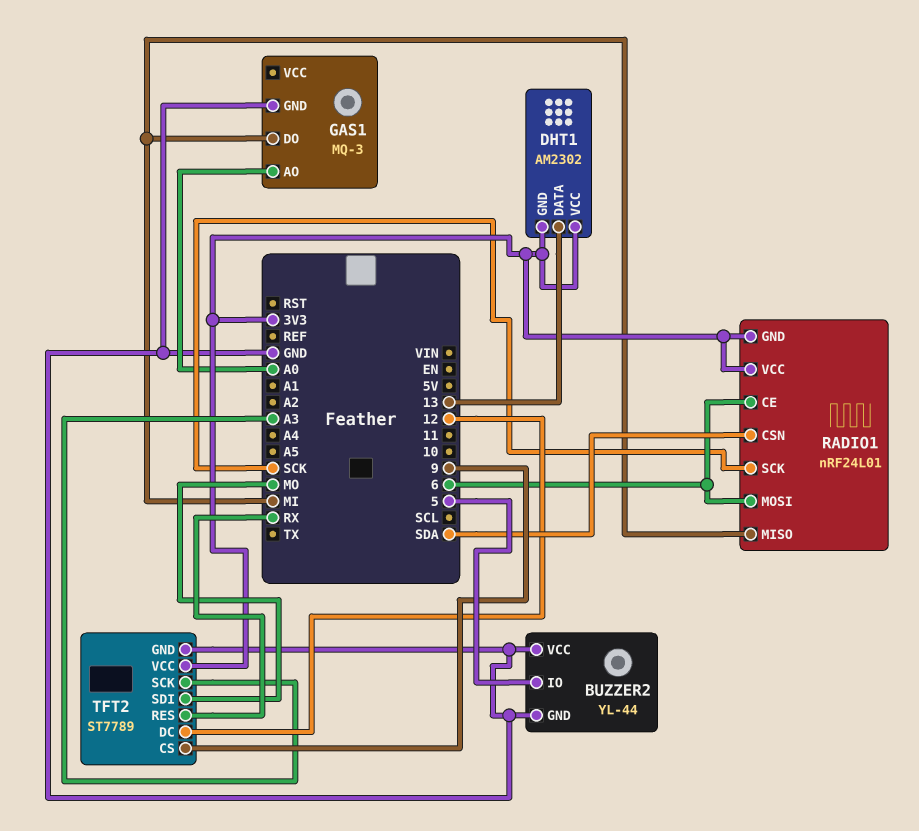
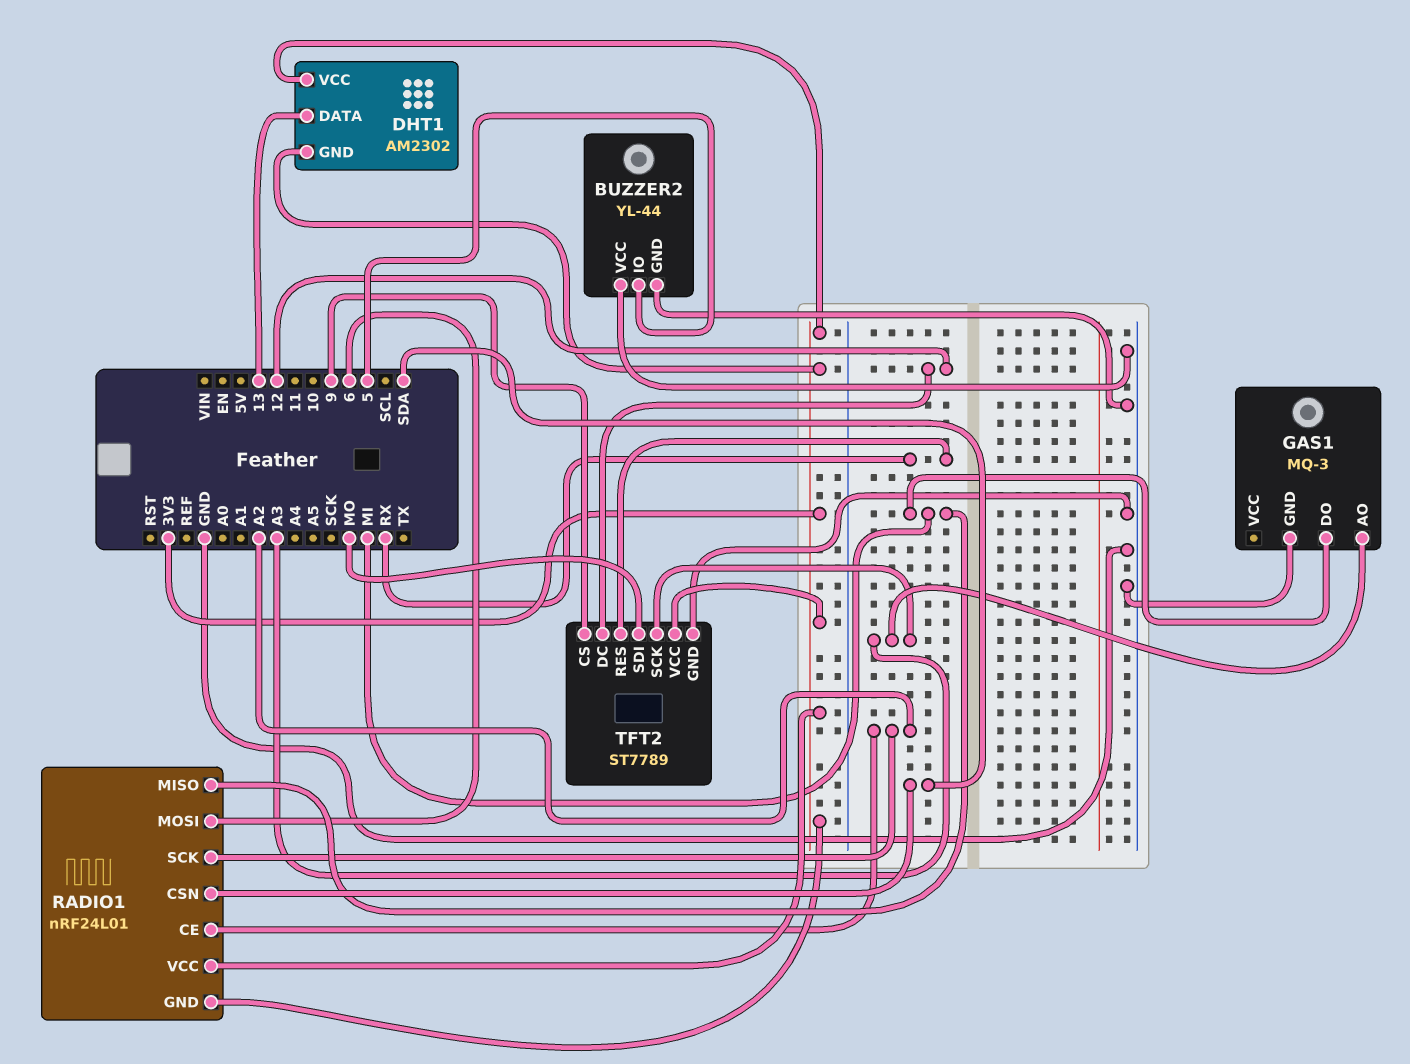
GAS1 pin AO: A0 -> A3
RADIO1 pin CE: 6 -> A2
RADIO1 pin SCK: SCK -> A2

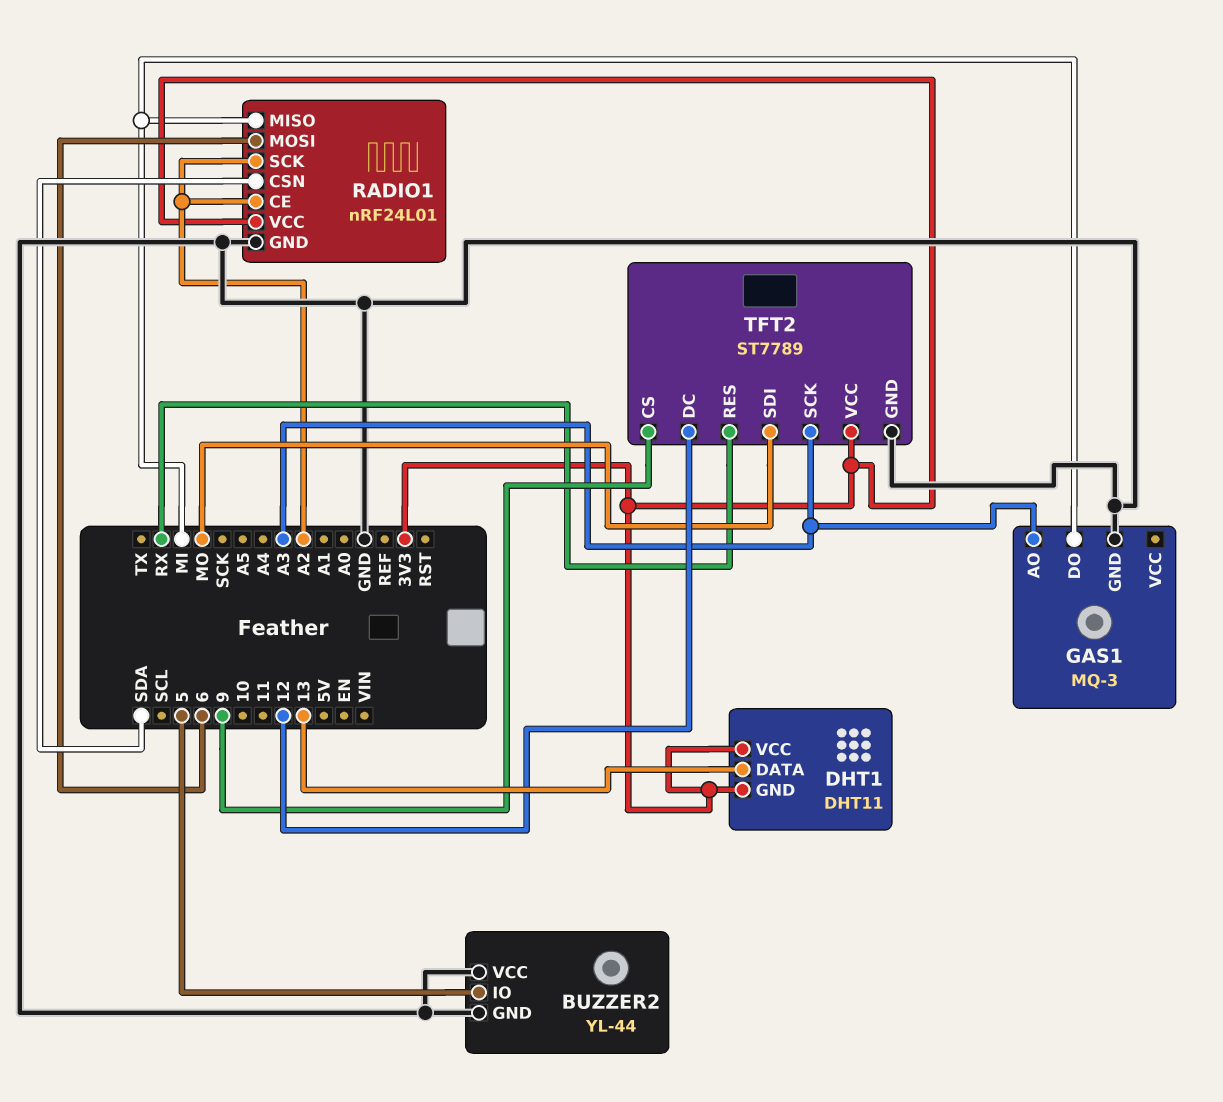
DHT1: AM2302 -> DHT11
RADIO1 pin GND: 3V3 -> GND

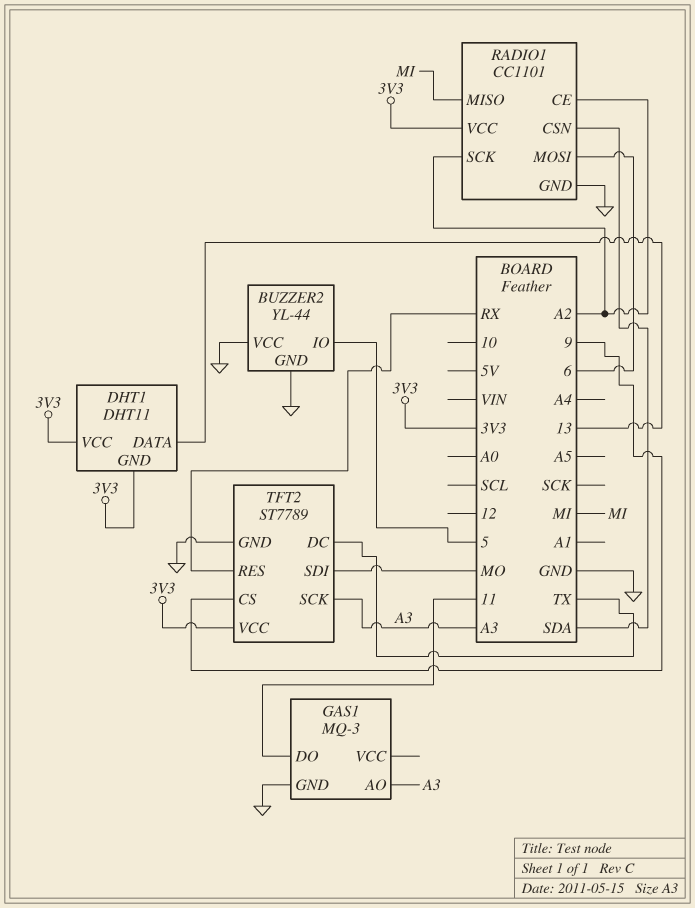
GAS1 pin DO: MI -> 11
RADIO1: nRF24L01 -> CC1101
TFT2 pin DC: 12 -> TX

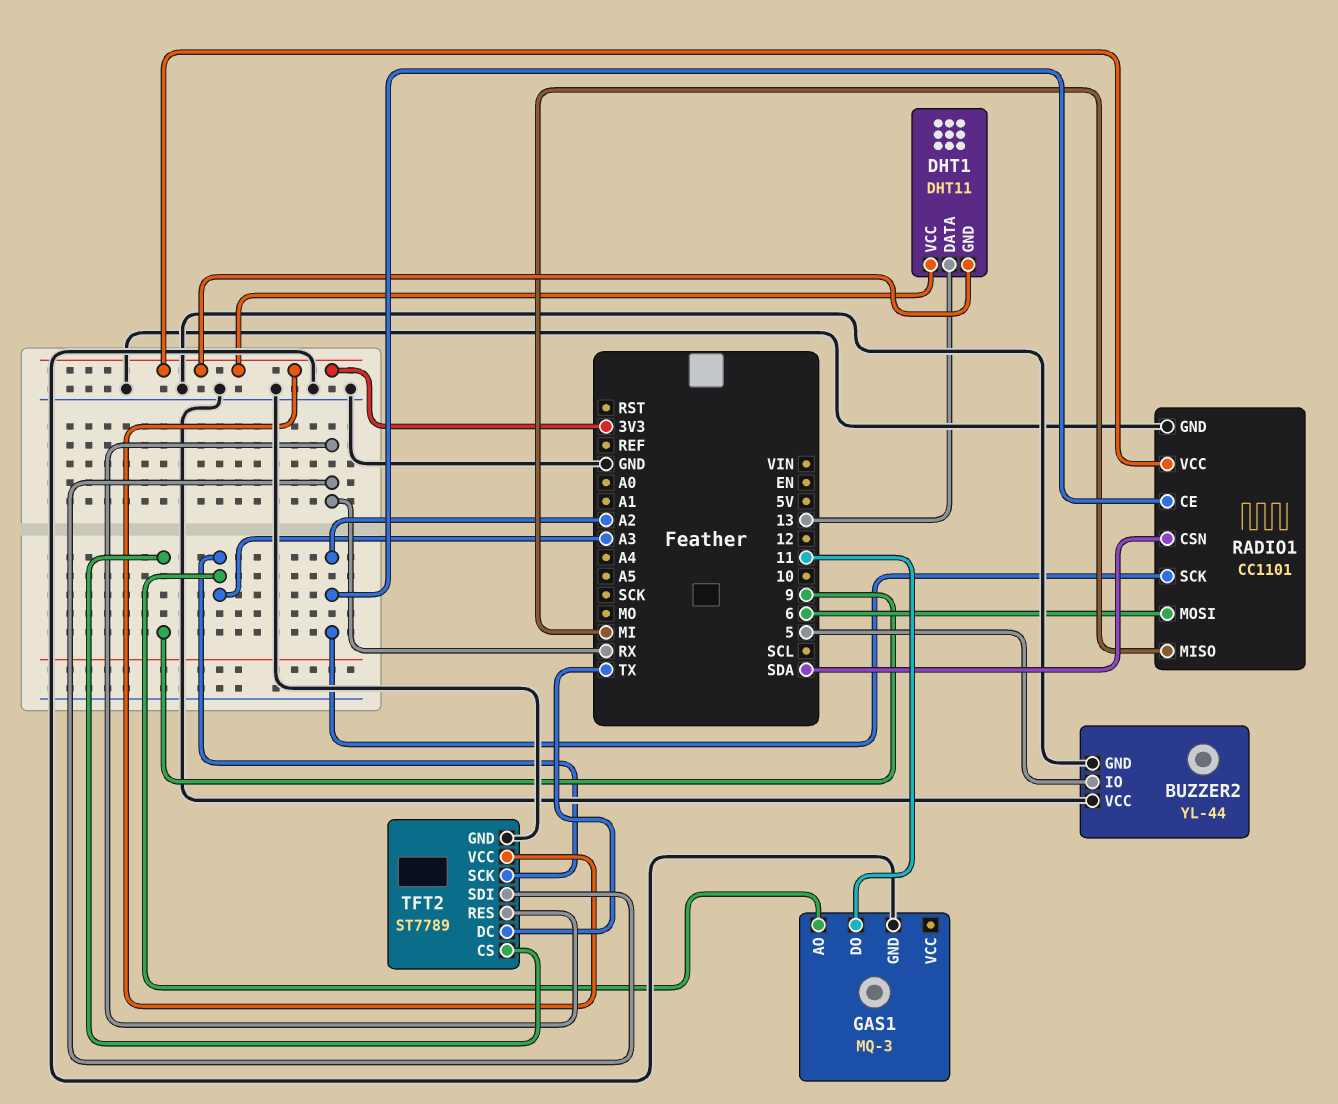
TFT2 pin SDI: MO -> RX

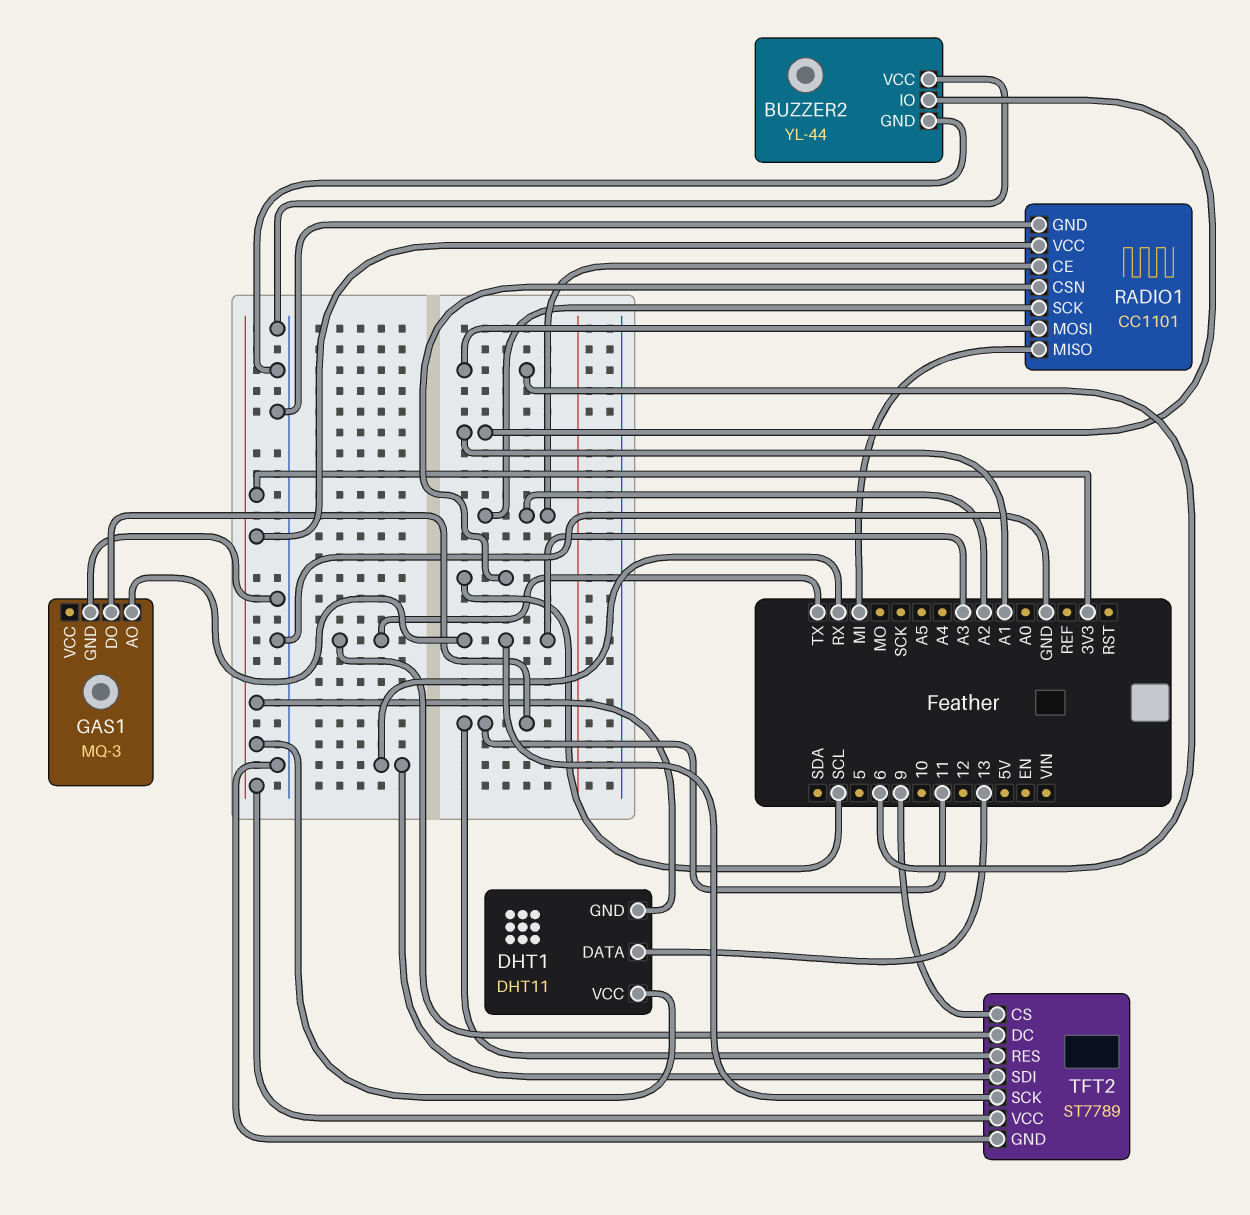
BUZZER2 pin IO: 5 -> A1
RADIO1 pin CSN: SDA -> SCL
TFT2 pin RES: RX -> 11

